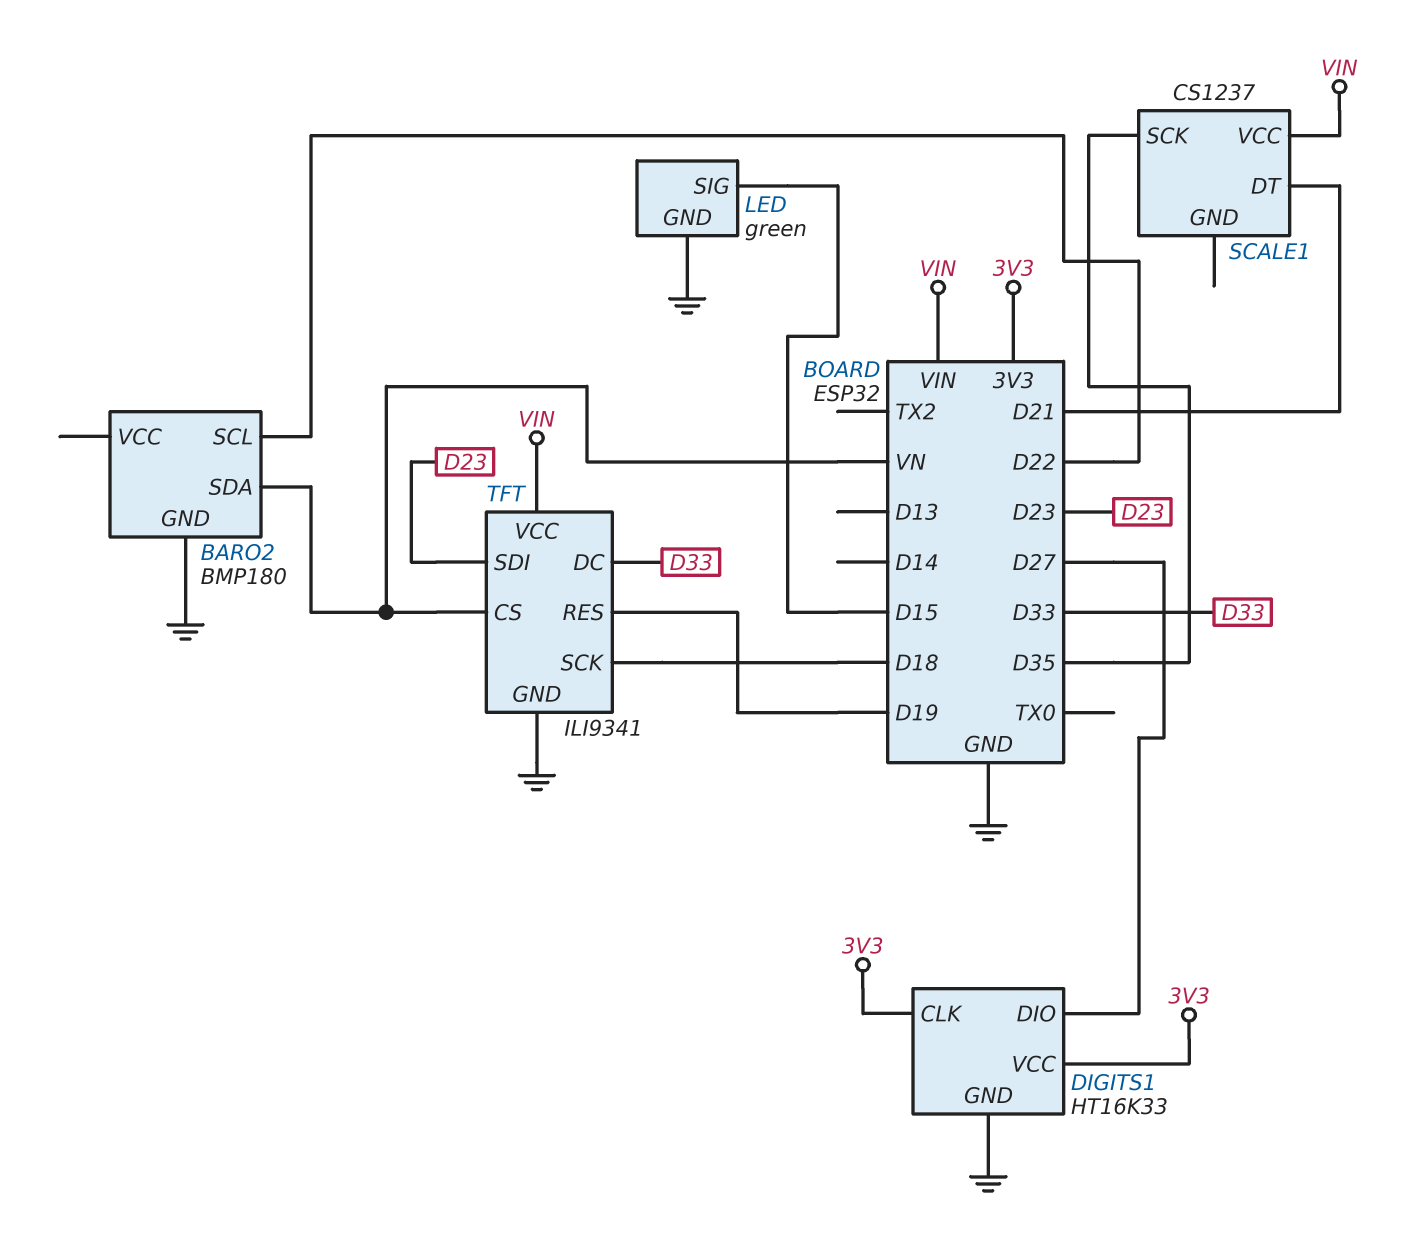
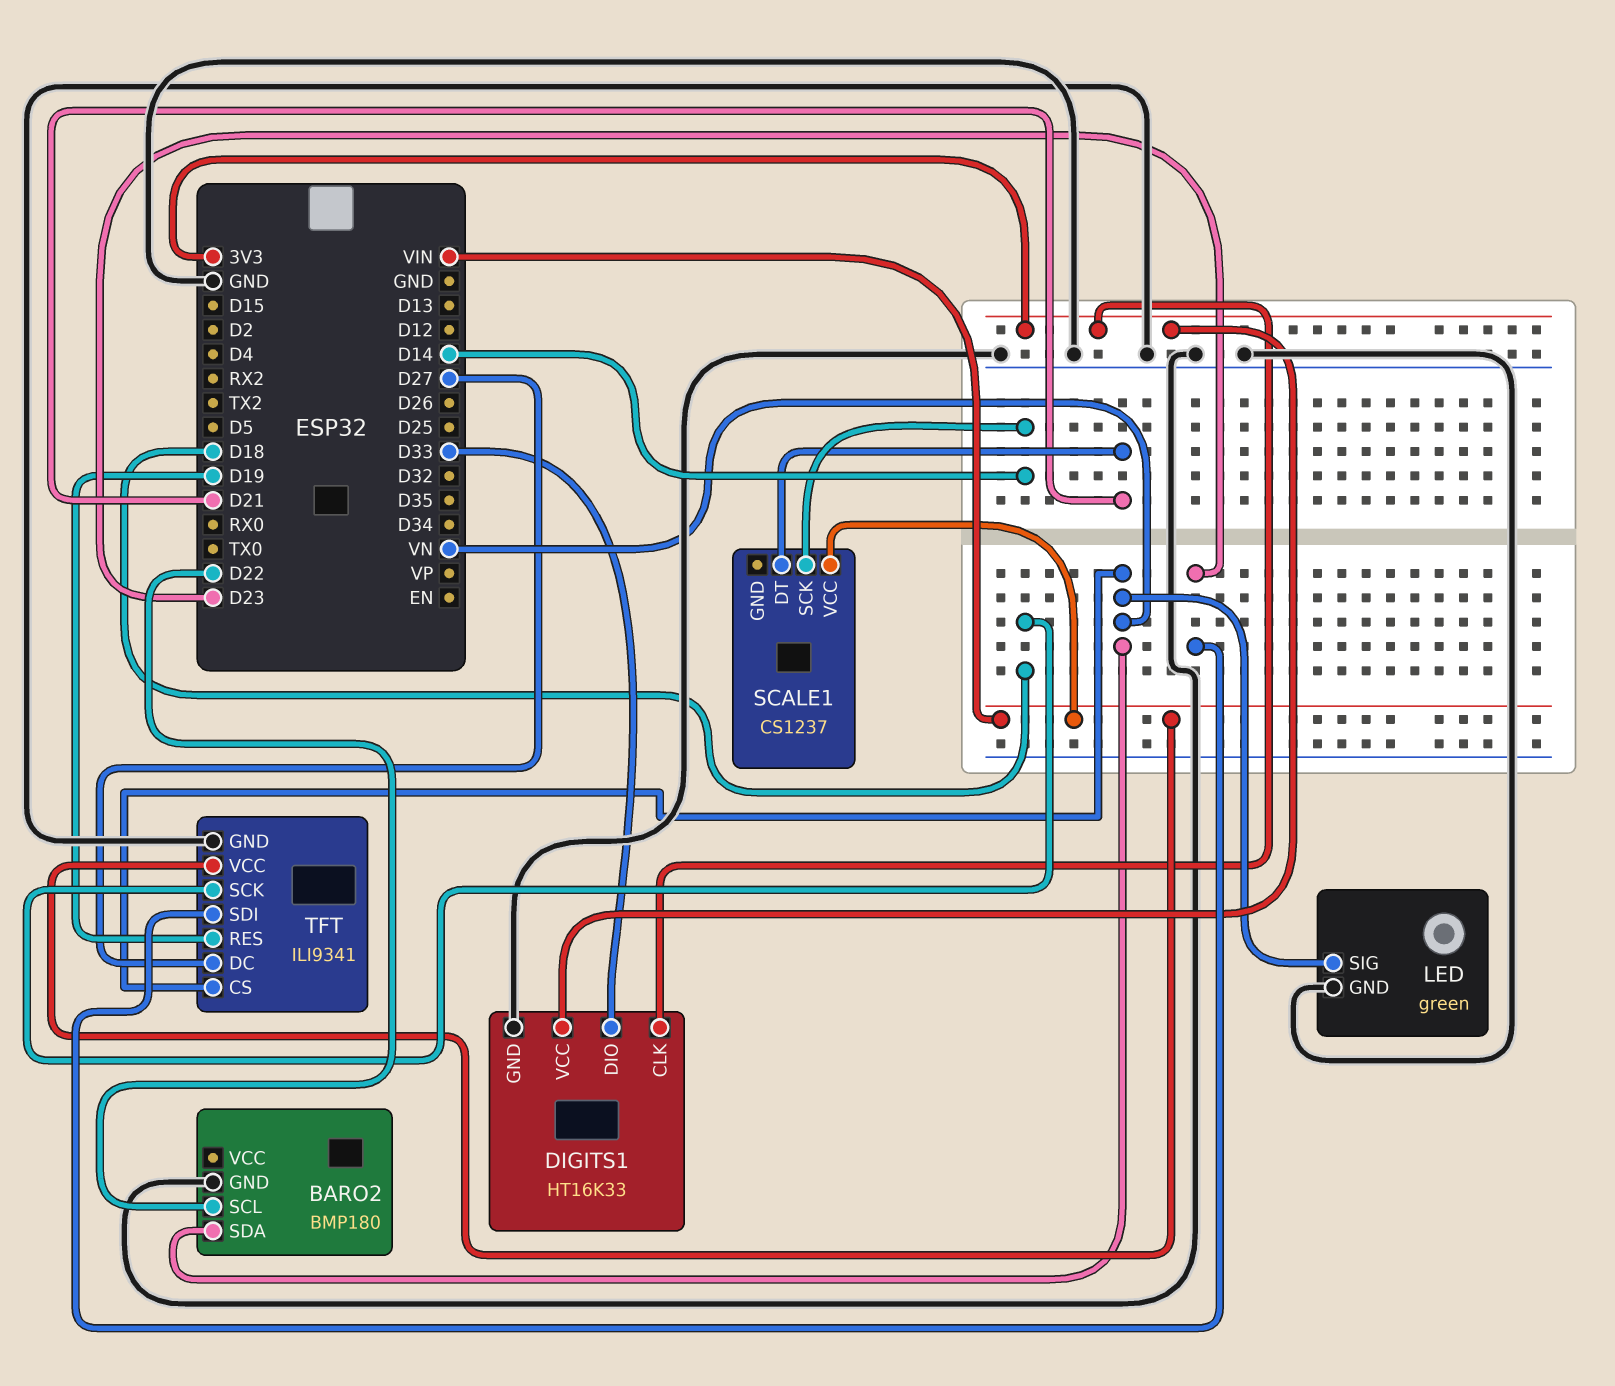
DIGITS1 pin DIO: D27 -> D33
LED pin SIG: D15 -> VN
SCALE1 pin SCK: D35 -> D14
TFT pin DC: D33 -> D27

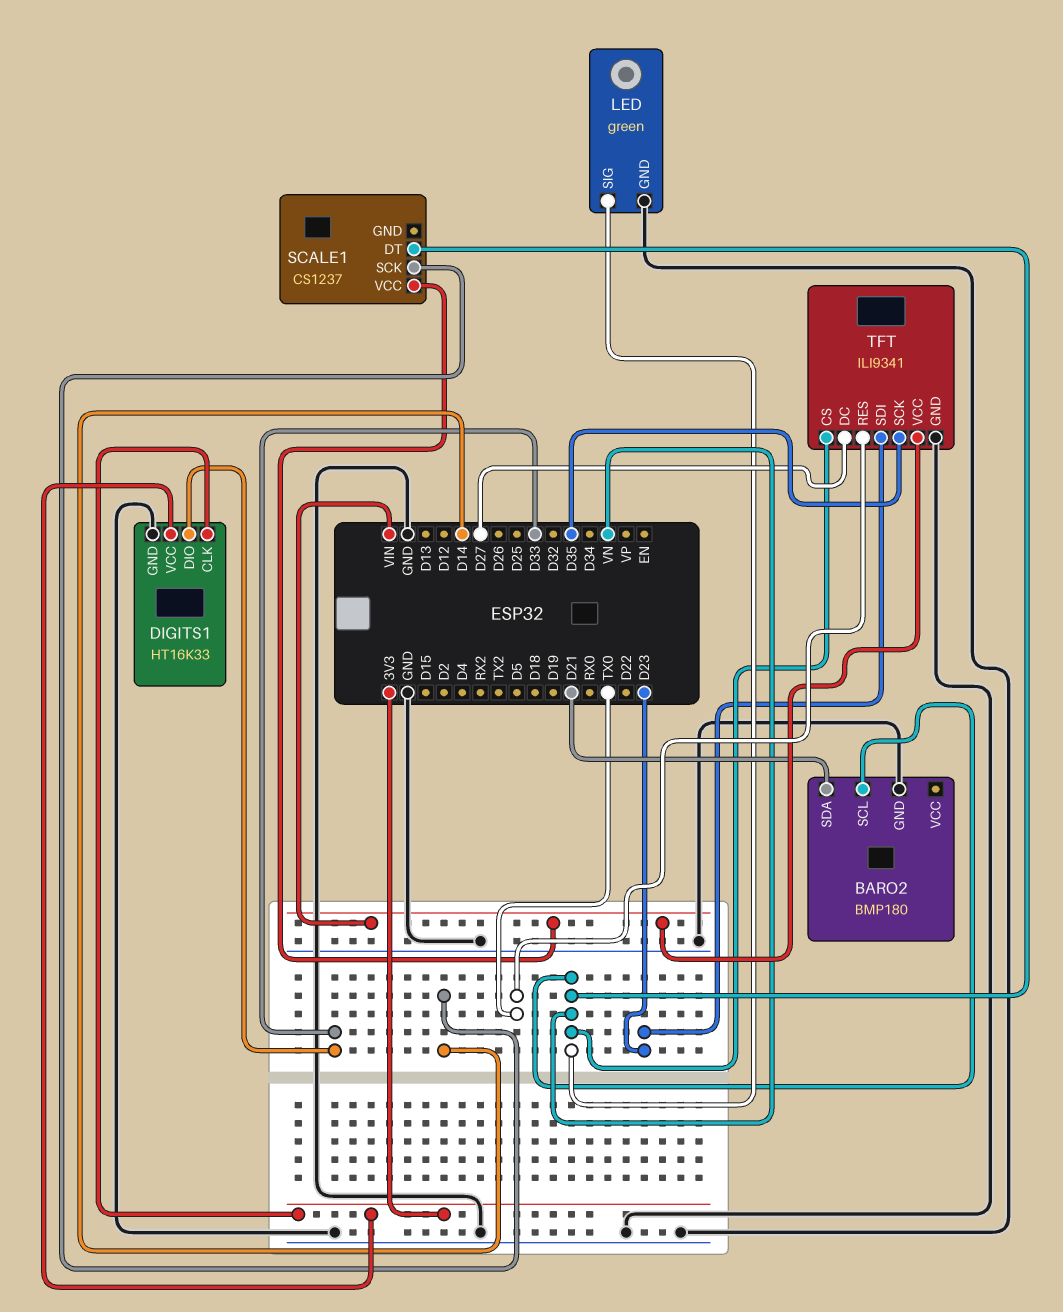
BARO2 pin SCL: D22 -> VN
BARO2 pin SDA: VN -> D21
SCALE1 pin DT: D21 -> VN
TFT pin RES: D19 -> TX0
TFT pin SCK: D18 -> D35

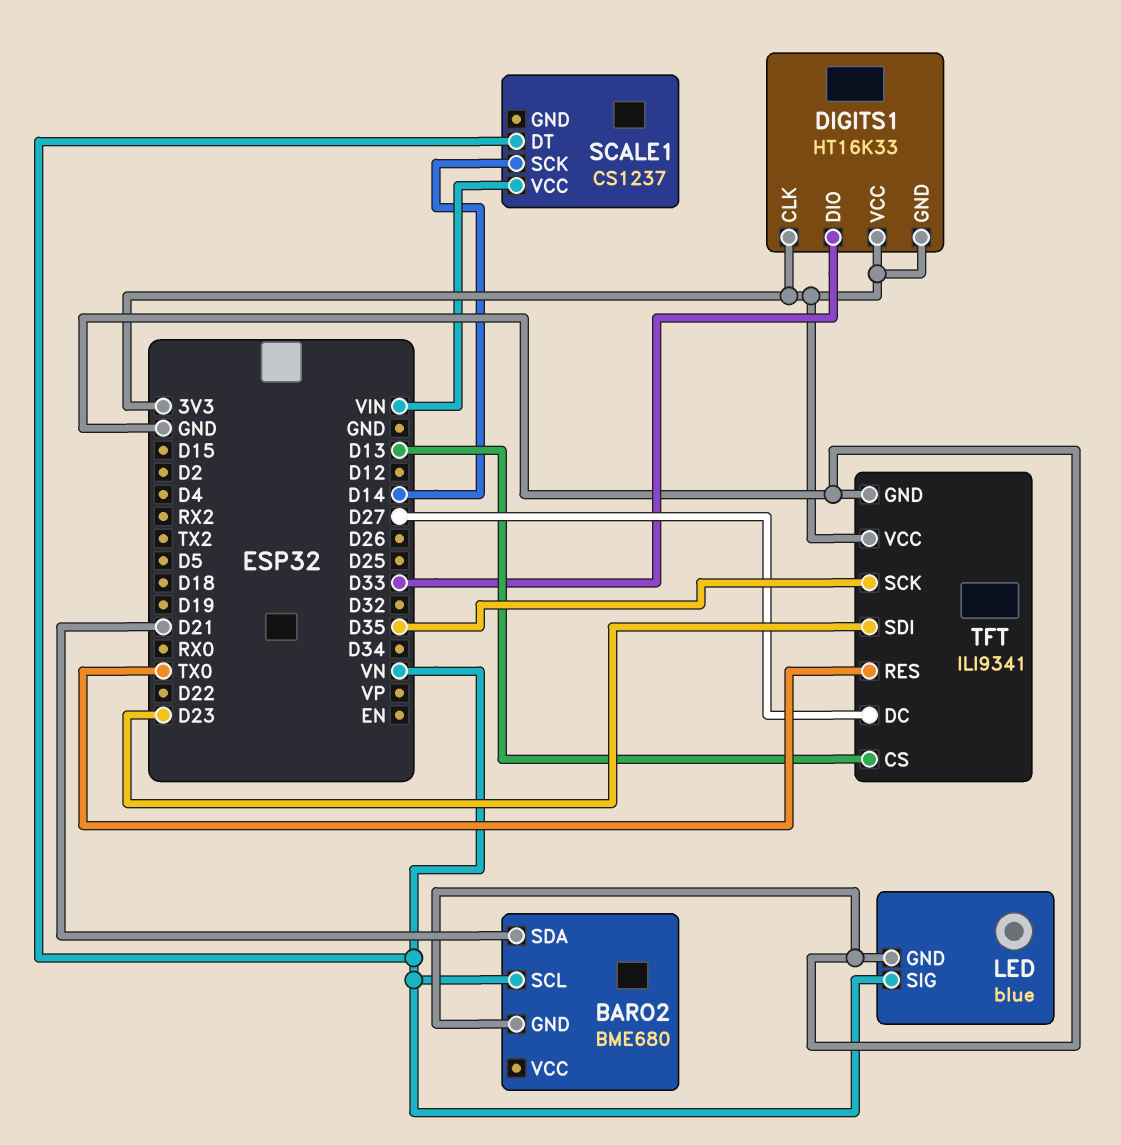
BARO2: BMP180 -> BME680
DIGITS1 pin GND: GND -> 3V3
LED: green -> blue
TFT pin CS: VN -> D13
TFT pin VCC: VIN -> 3V3

